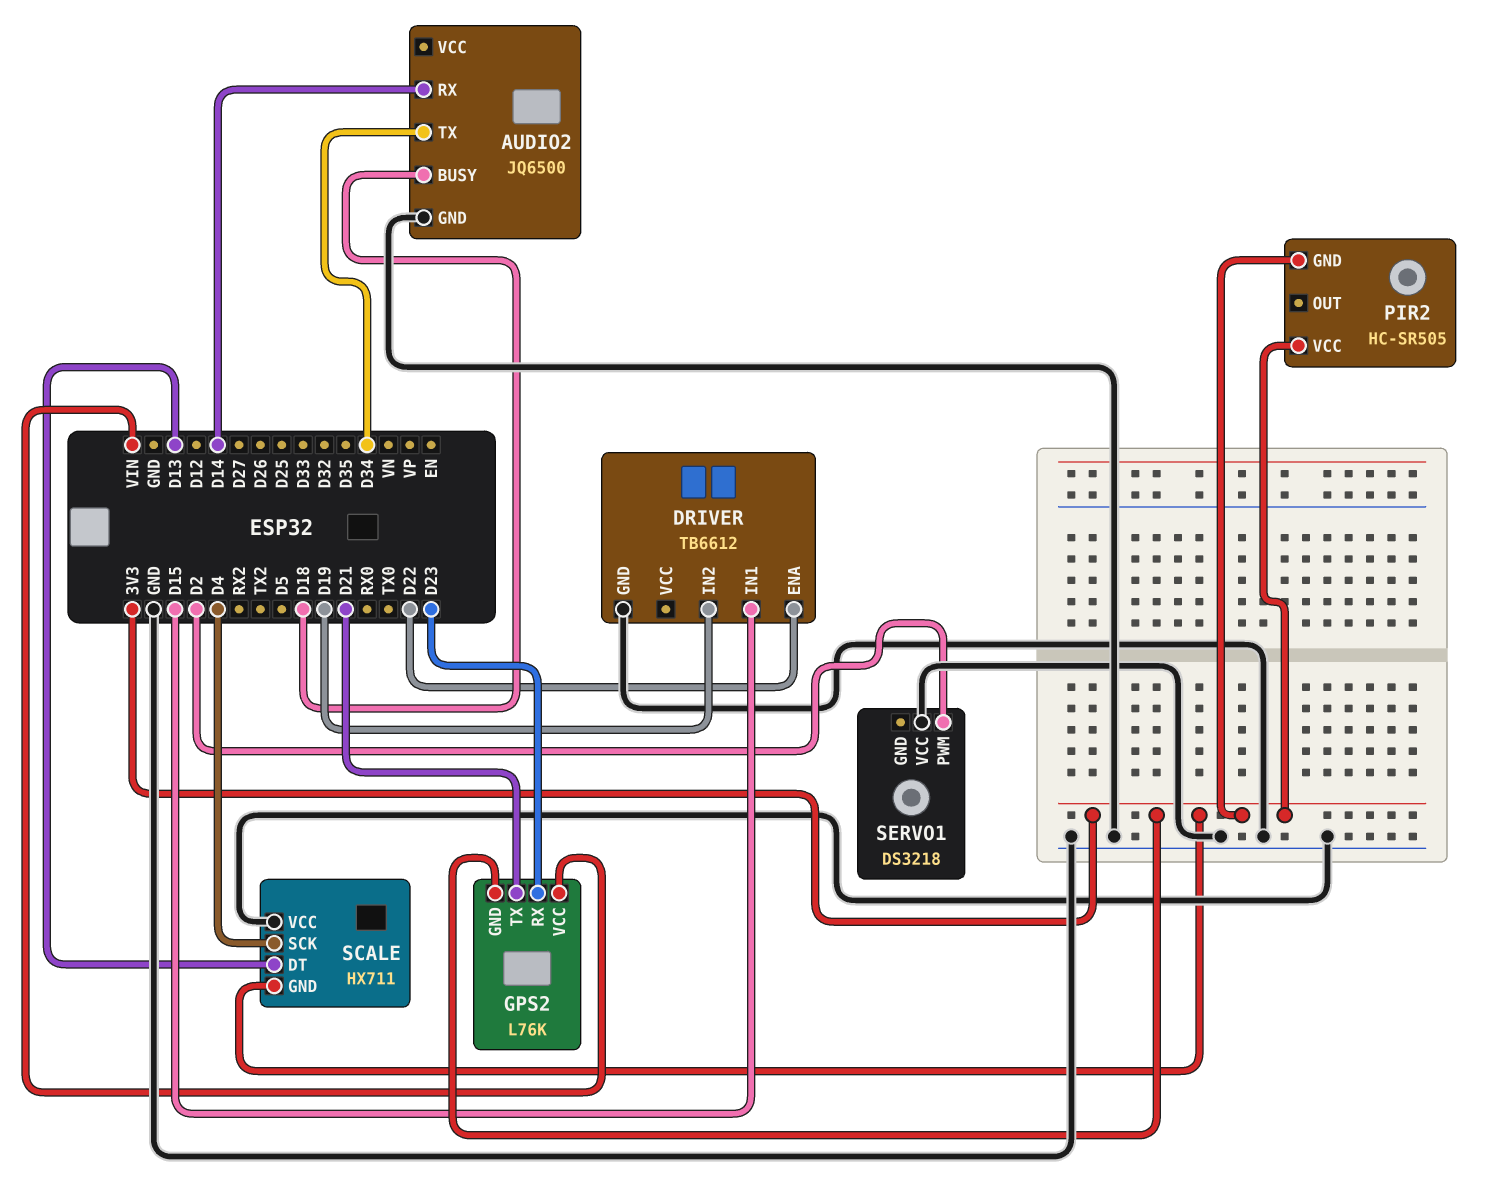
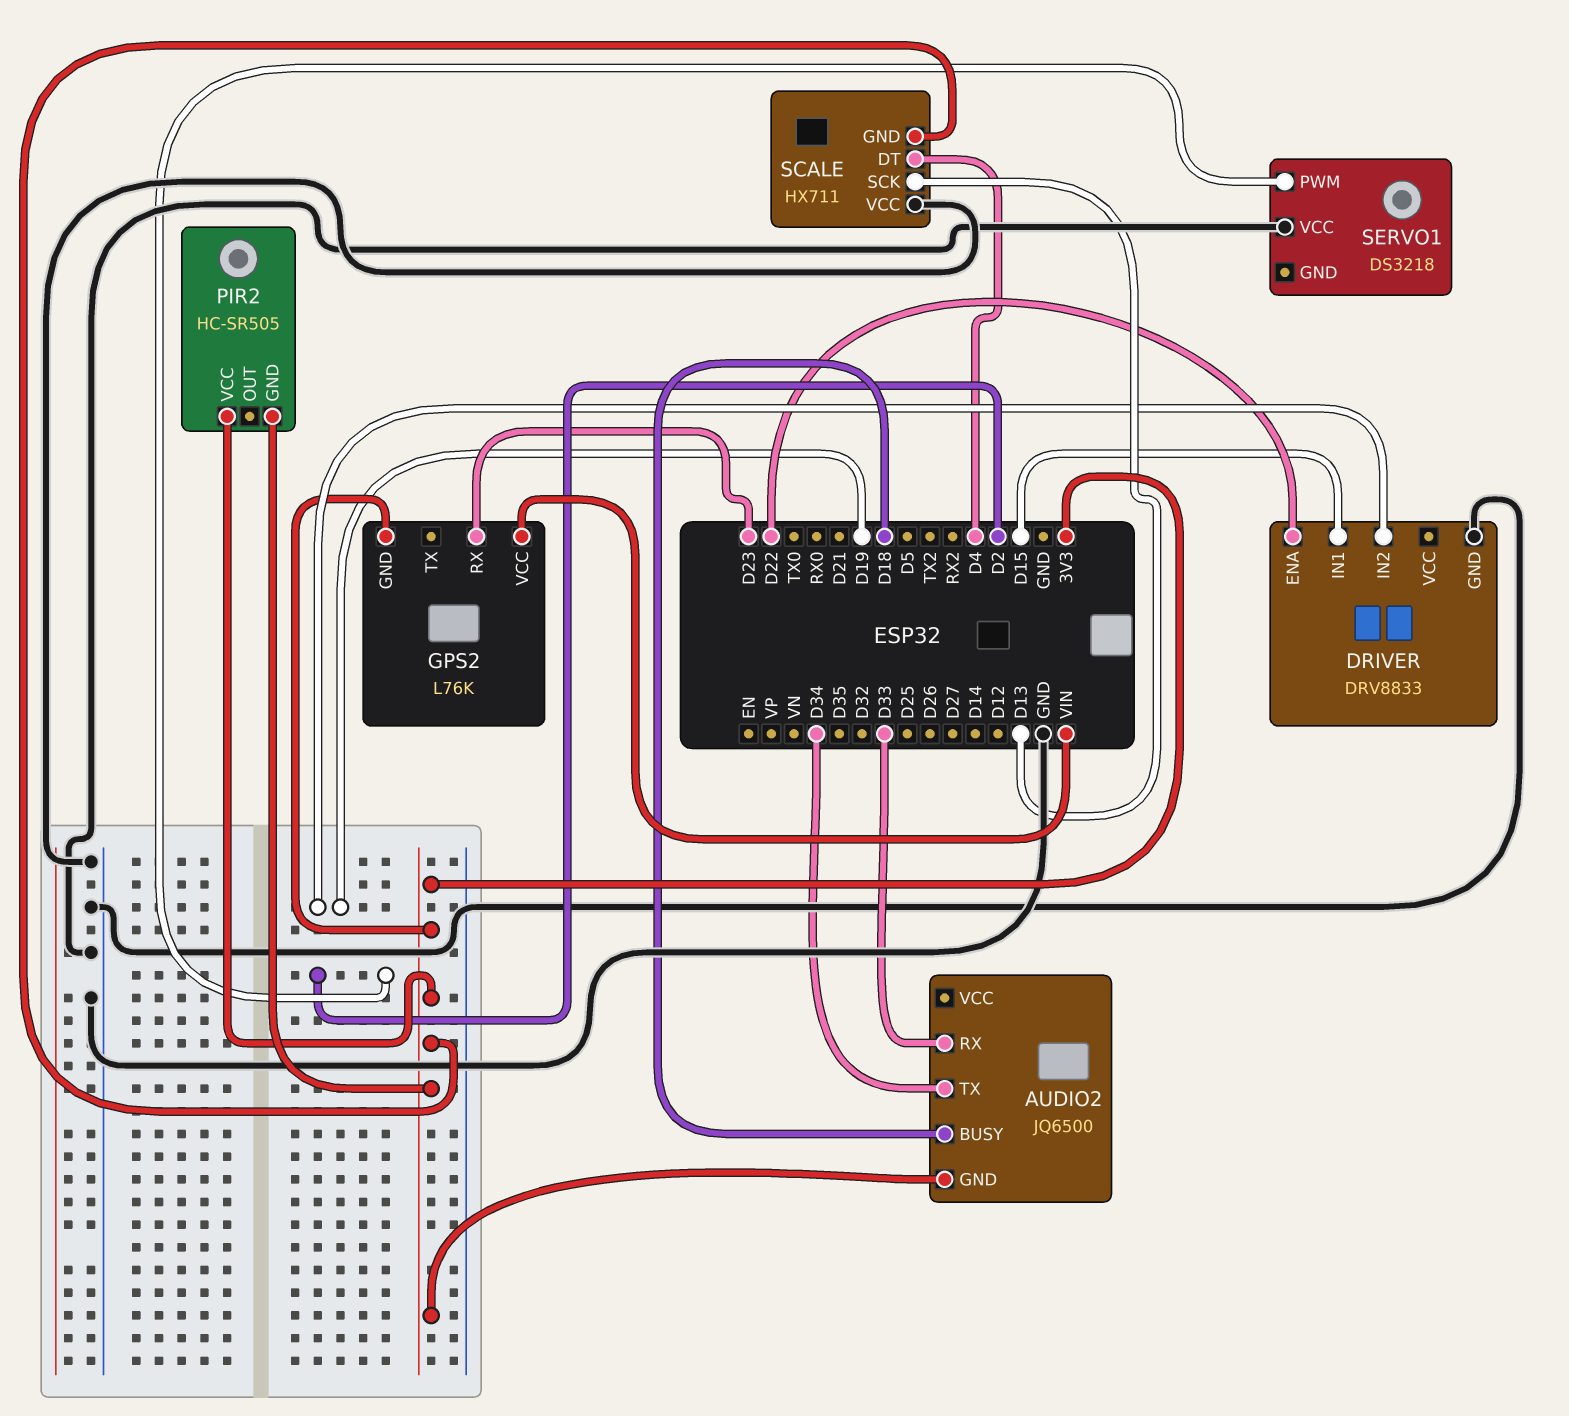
AUDIO2 pin GND: GND -> 3V3
AUDIO2 pin RX: D14 -> D33
DRIVER: TB6612 -> DRV8833
GPS2 pin TX: D21 -> none
SCALE pin DT: D13 -> D4
SCALE pin SCK: D4 -> D13

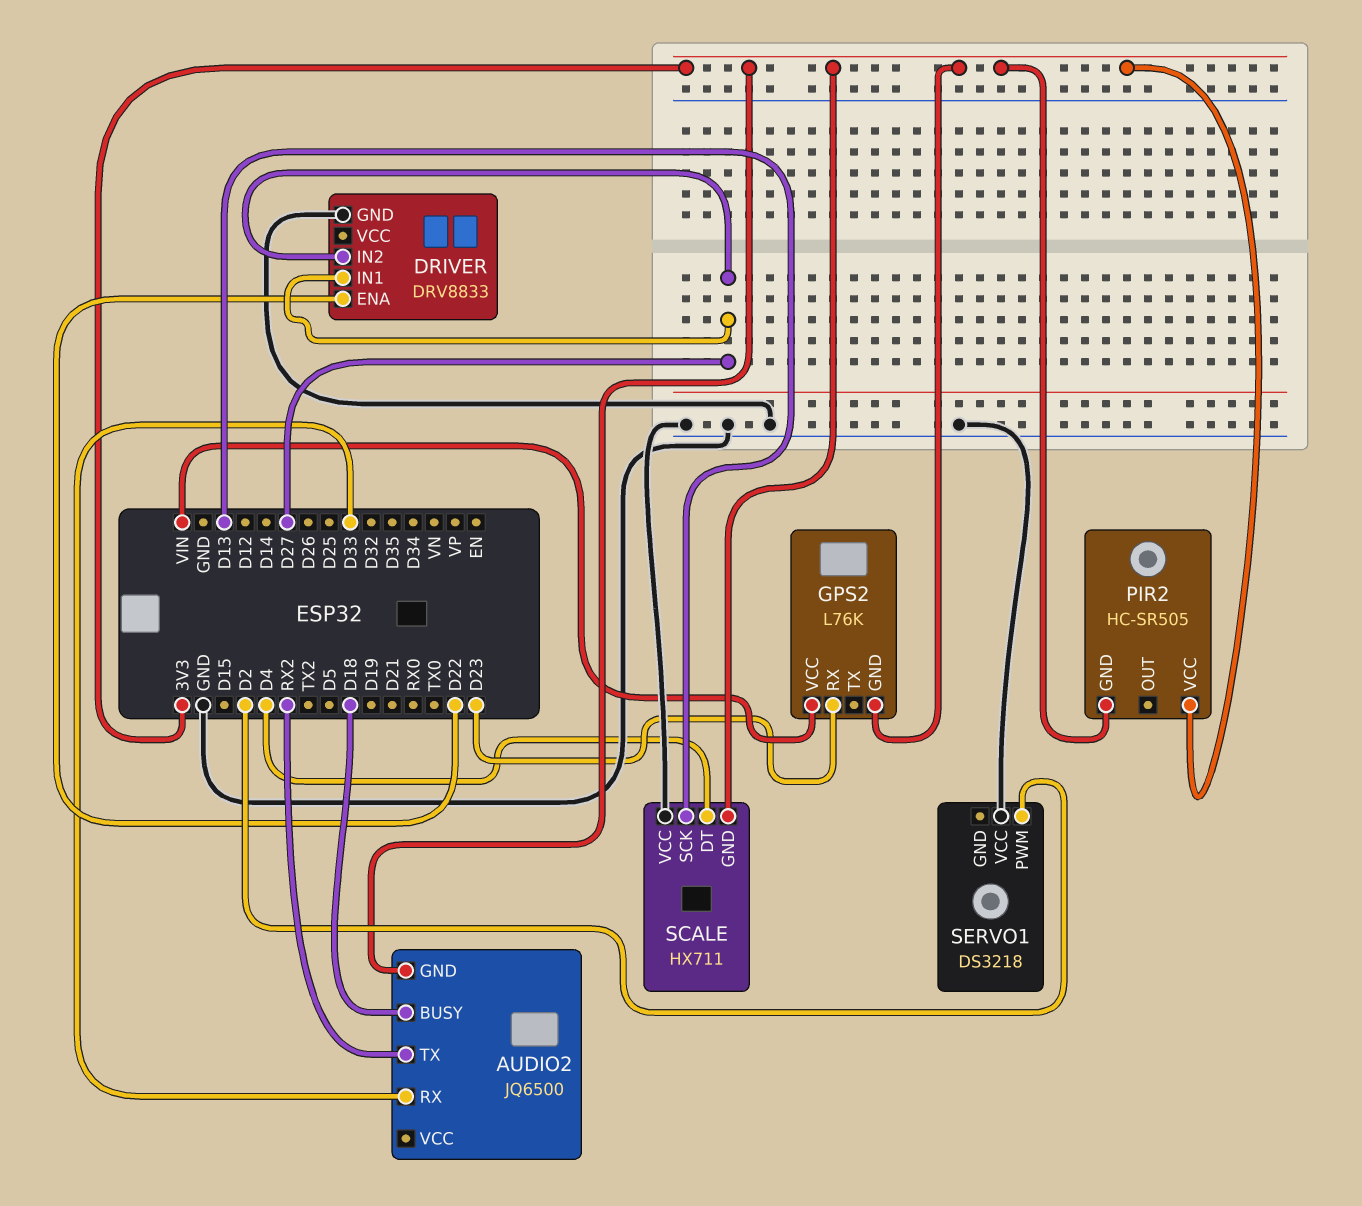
AUDIO2 pin TX: D34 -> RX2
DRIVER pin IN1: D15 -> D27
DRIVER pin IN2: D19 -> D27

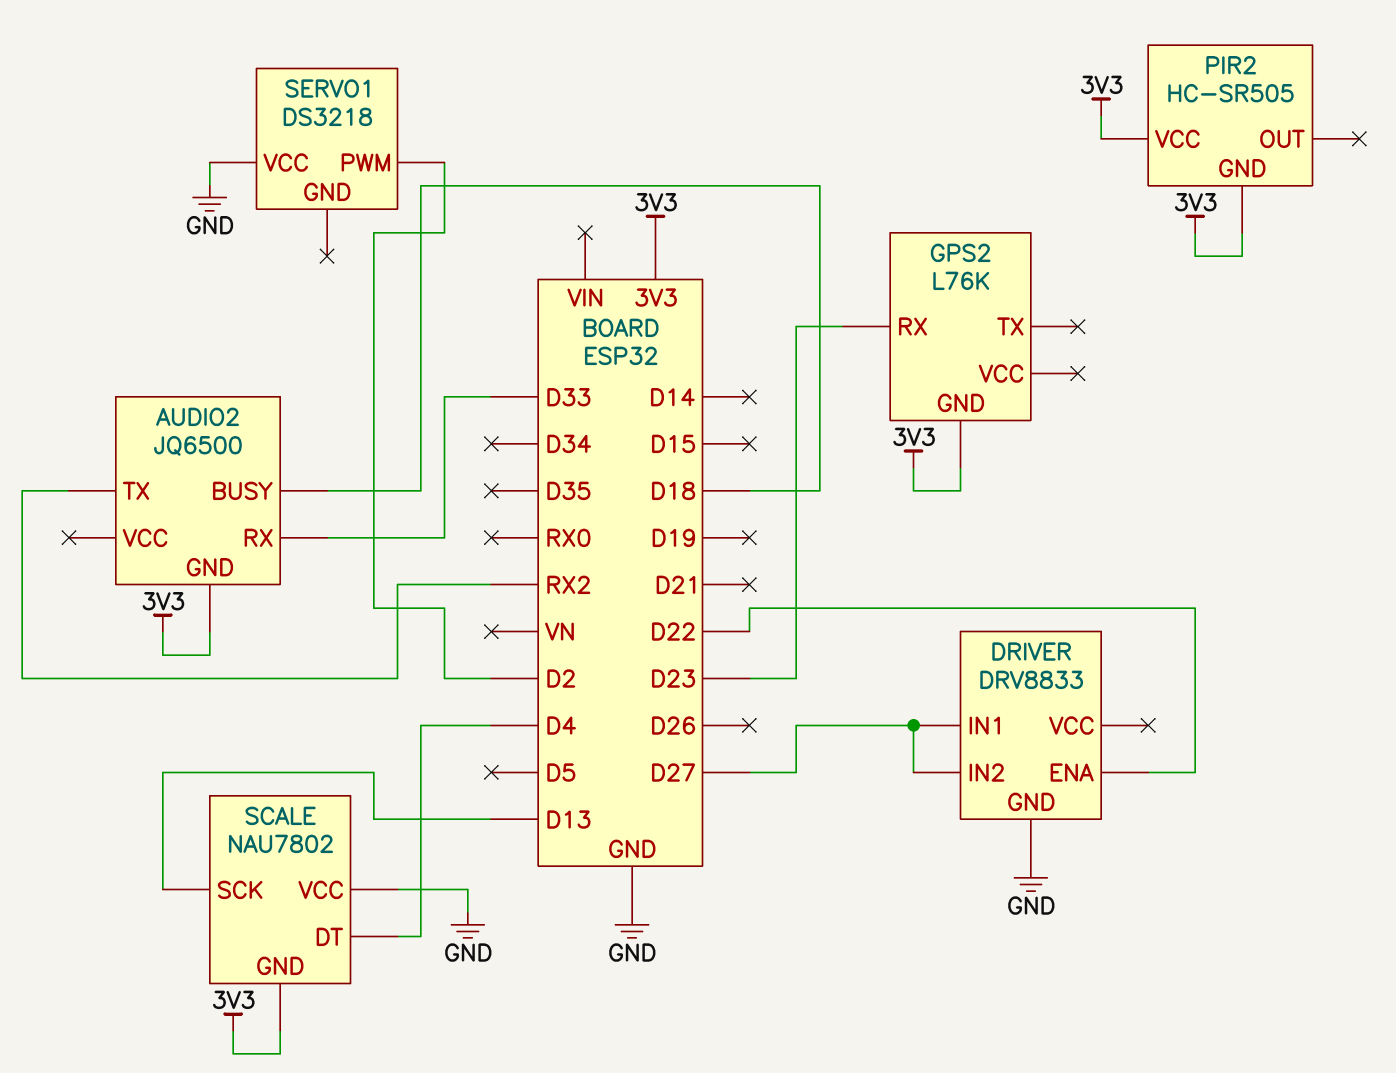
GPS2 pin VCC: VIN -> none
SCALE: HX711 -> NAU7802

